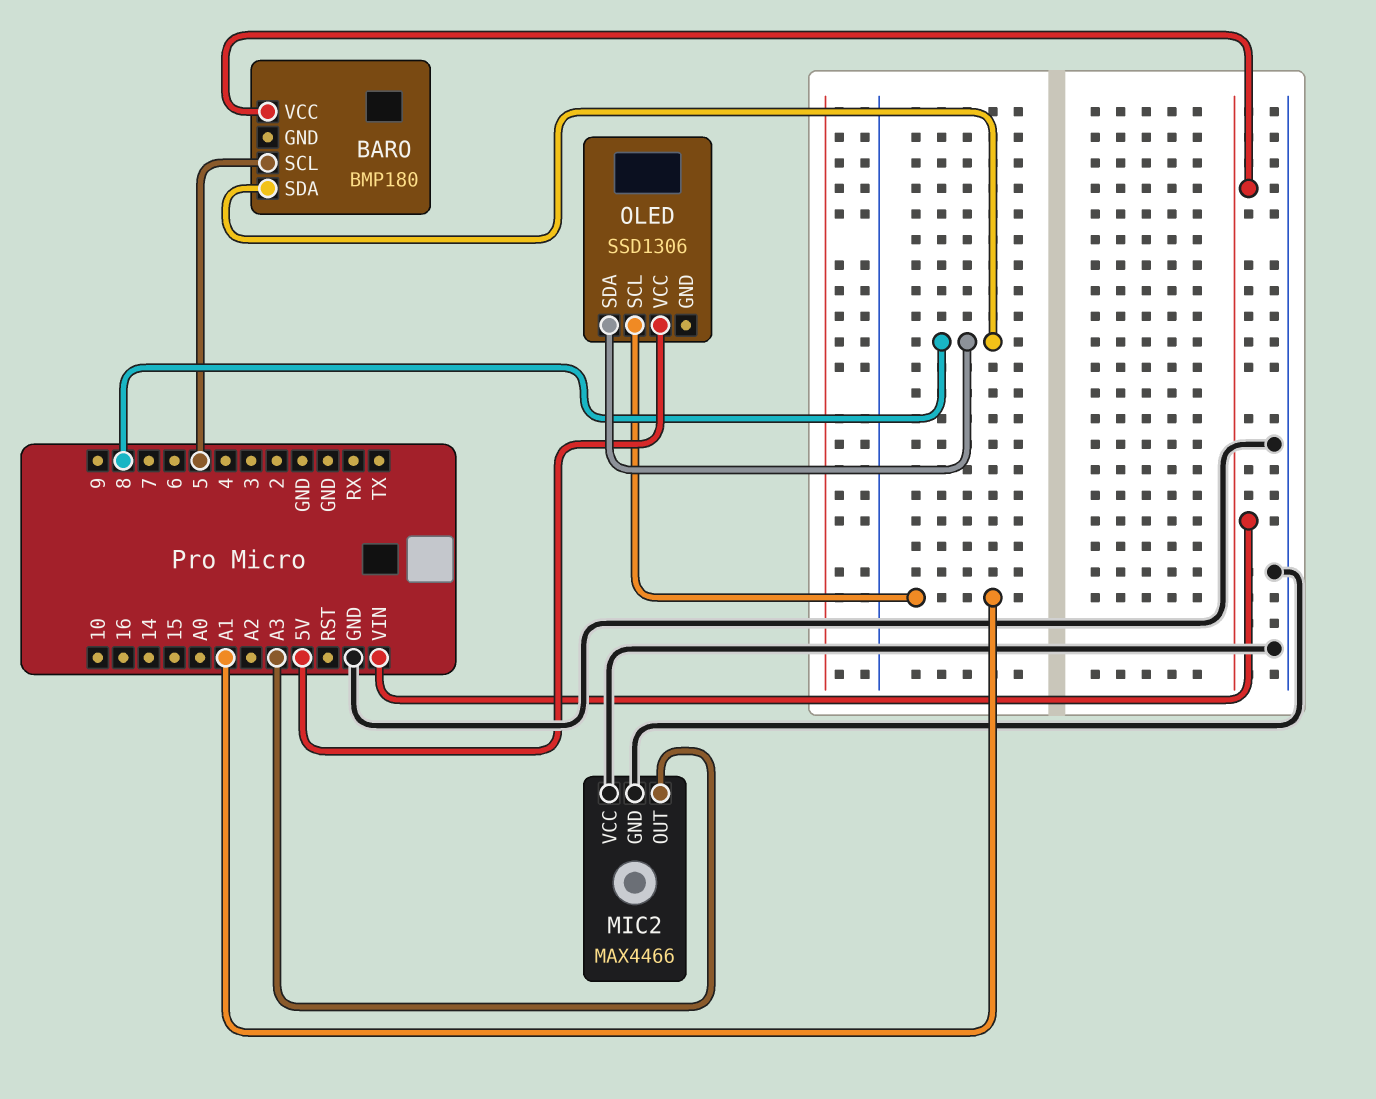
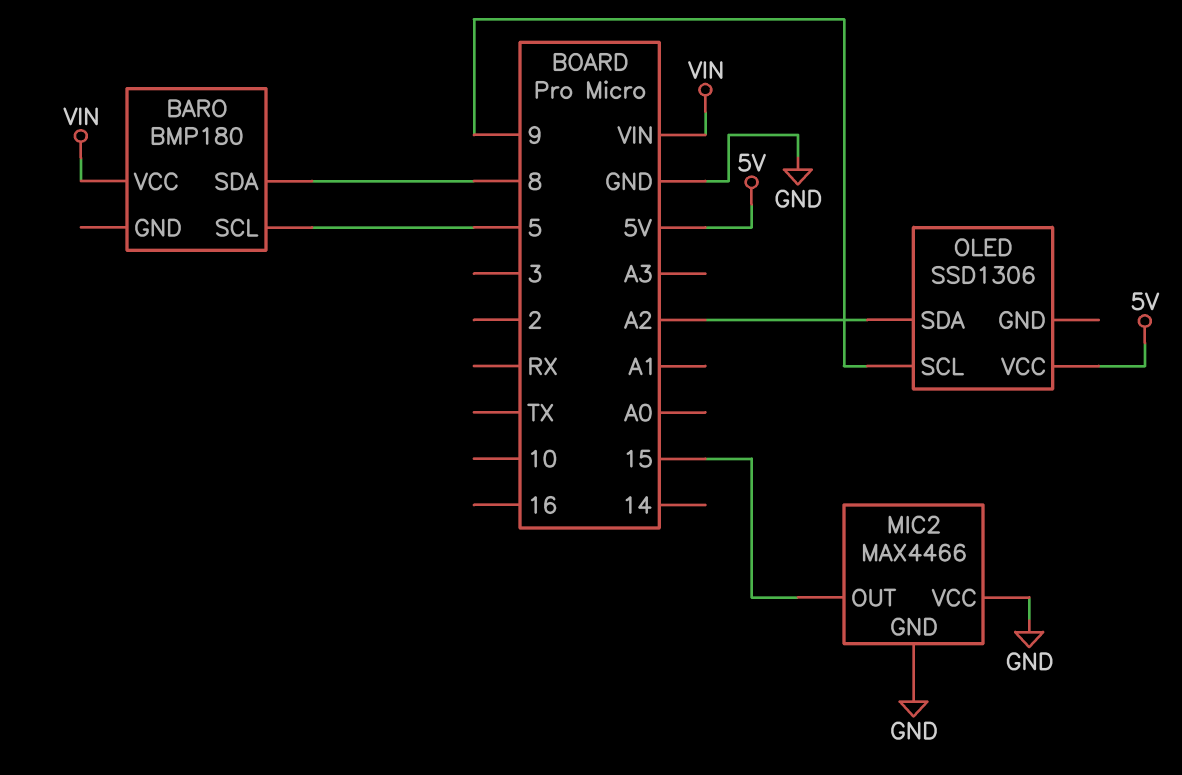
MIC2 pin OUT: A3 -> 15
OLED pin SCL: A1 -> 9
OLED pin SDA: 8 -> A2

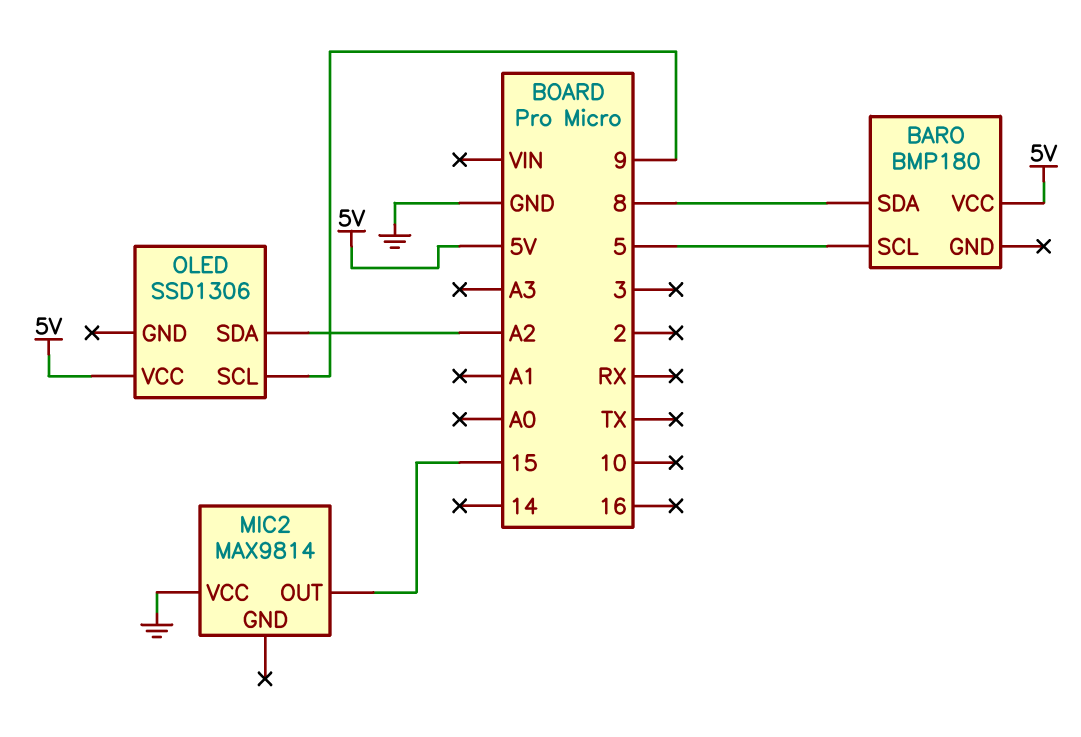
BARO pin VCC: VIN -> 5V
MIC2: MAX4466 -> MAX9814
MIC2 pin GND: GND -> none

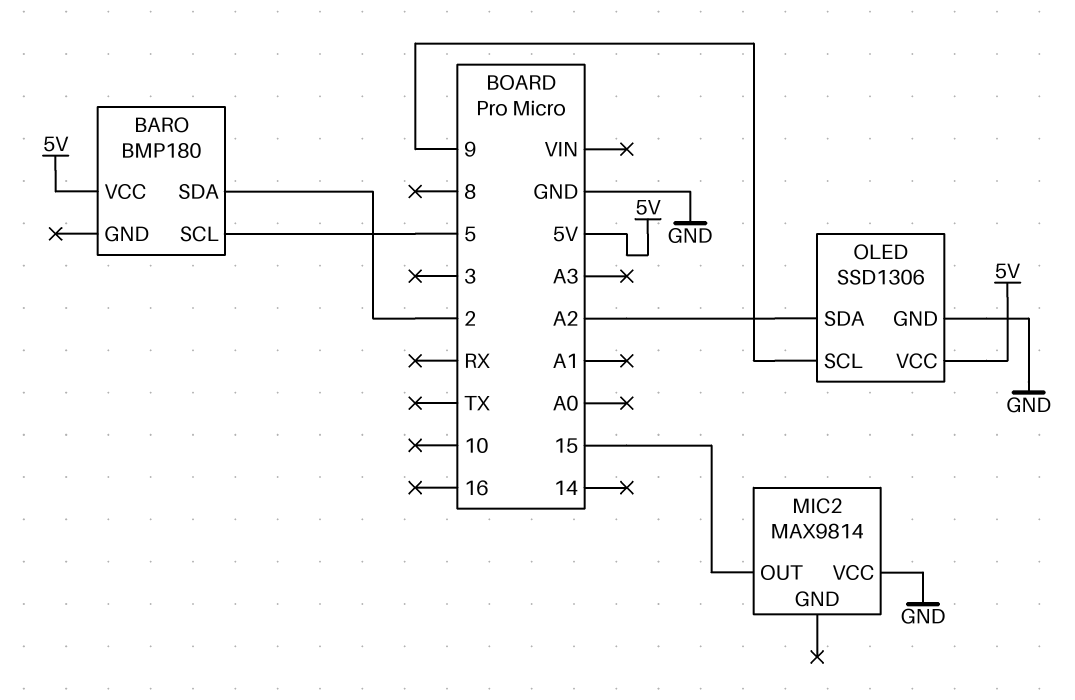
BARO pin SDA: 8 -> 2
OLED pin GND: none -> GND

